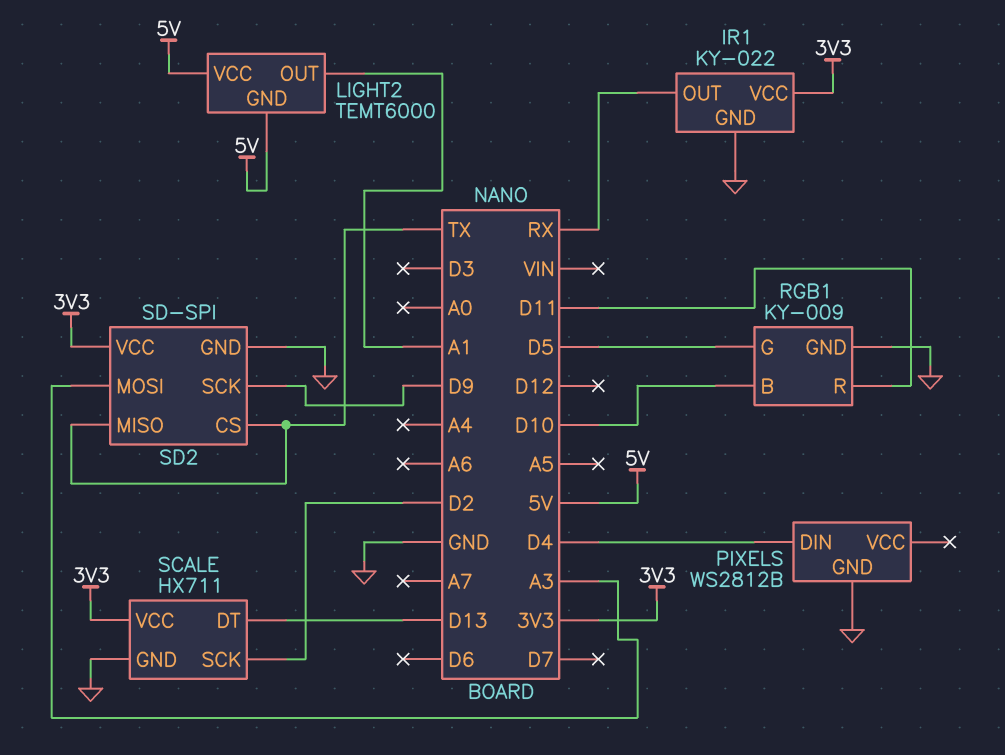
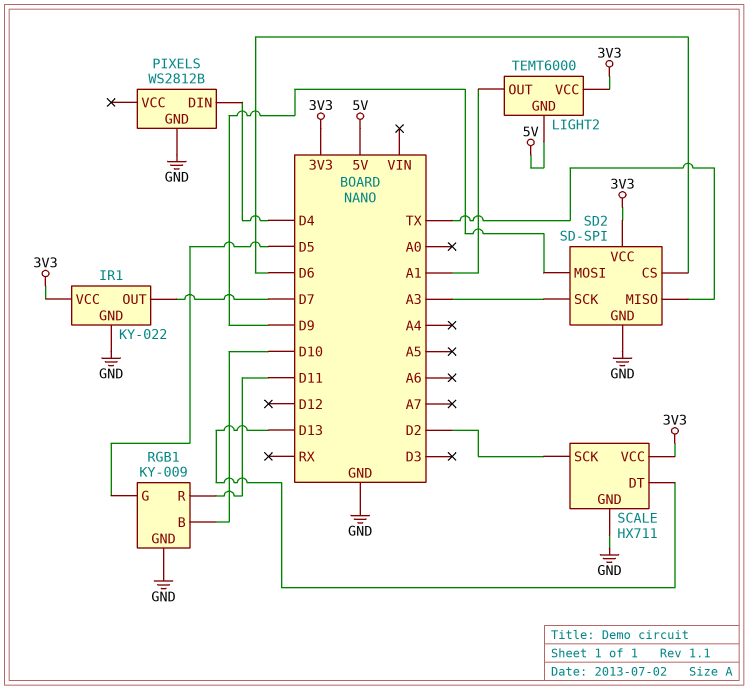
IR1 pin OUT: RX -> D7
LIGHT2 pin VCC: 5V -> 3V3
SD2 pin CS: TX -> D6
SD2 pin MOSI: A3 -> D9
SD2 pin SCK: D9 -> A3

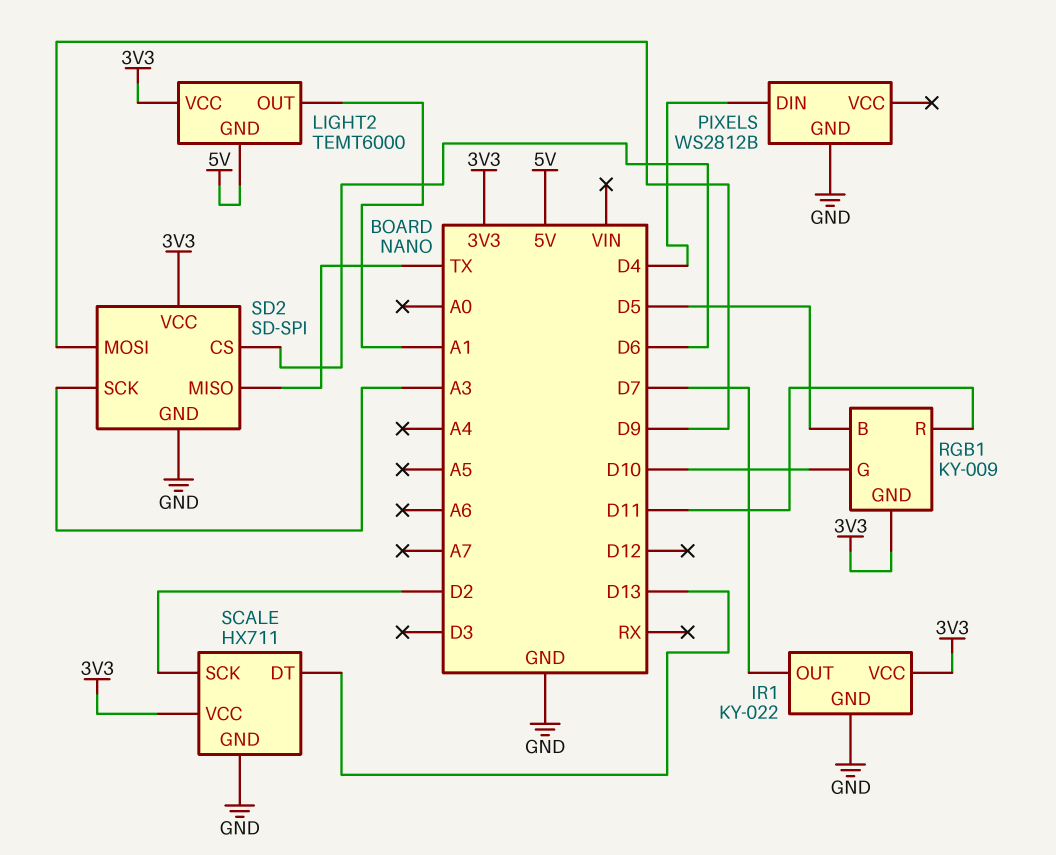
RGB1 pin B: D10 -> D5
RGB1 pin G: D5 -> D10
RGB1 pin GND: GND -> 3V3

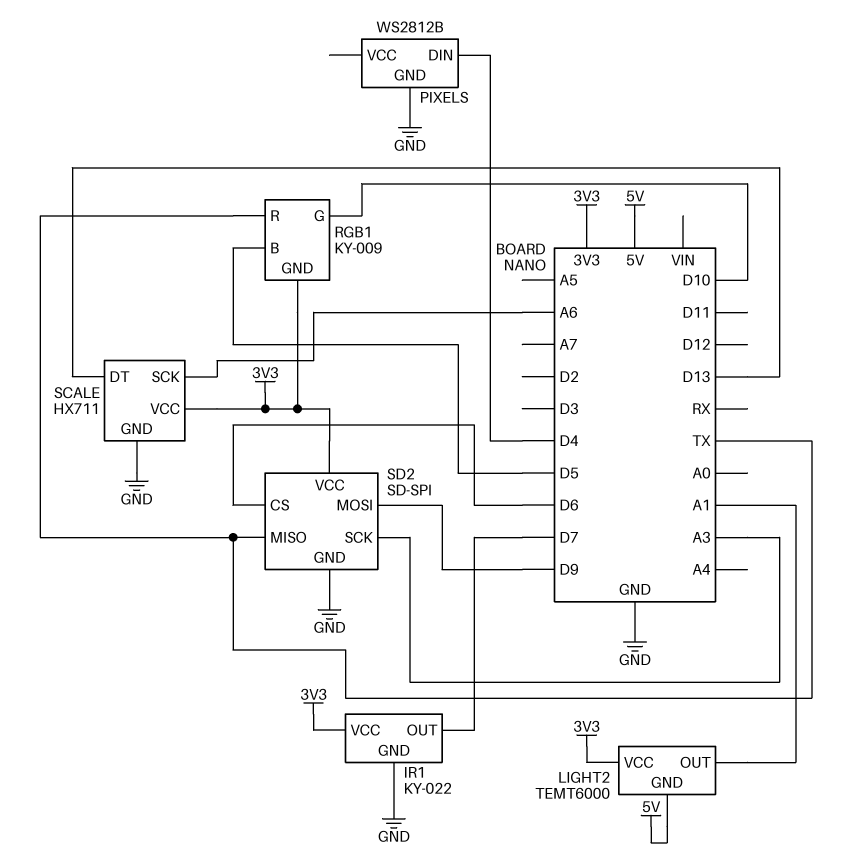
RGB1 pin R: D11 -> TX
SCALE pin SCK: D2 -> A6

